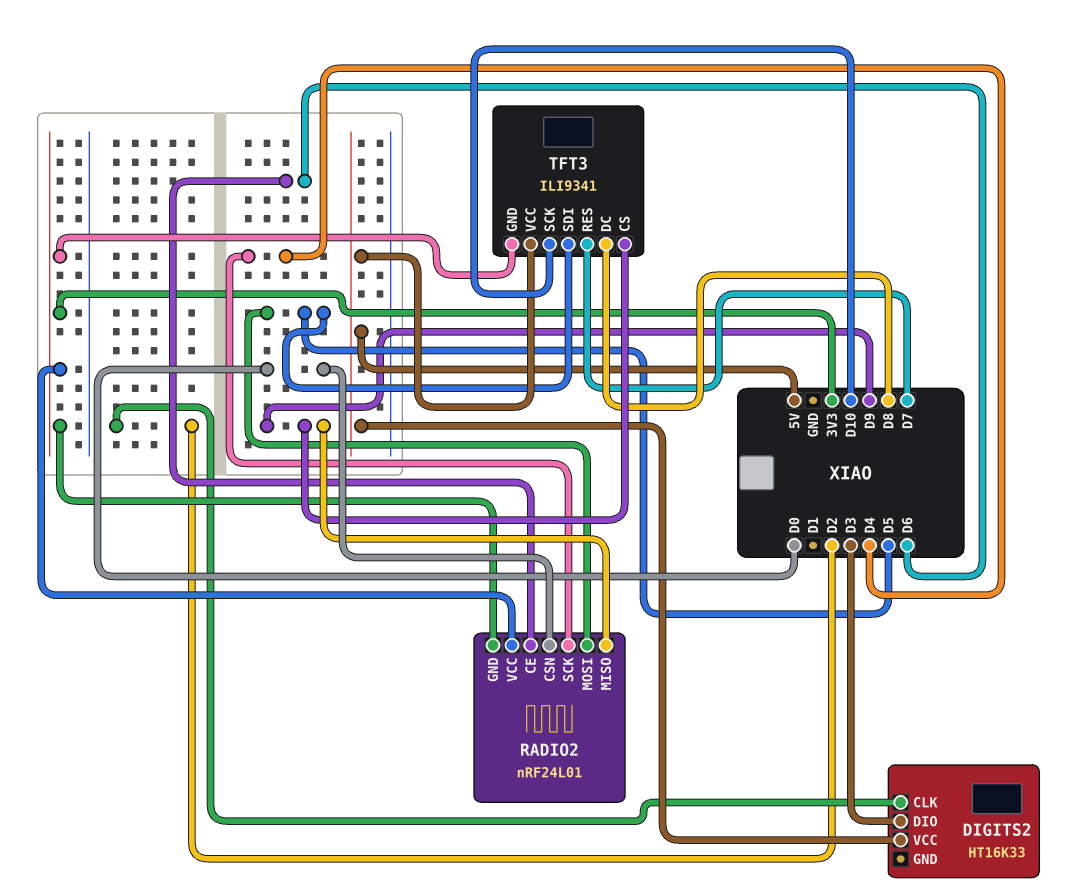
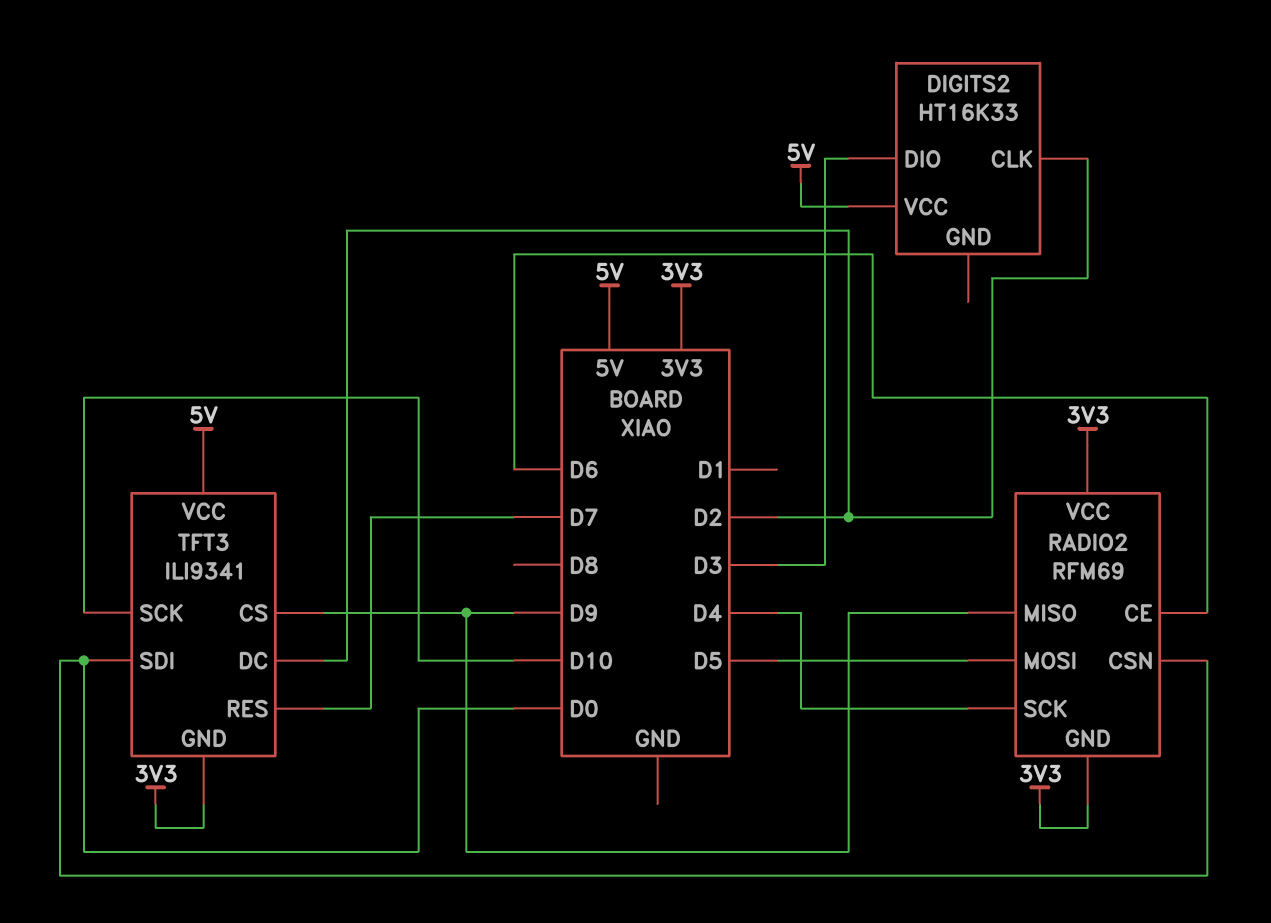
RADIO2: nRF24L01 -> RFM69
TFT3 pin DC: D8 -> D2
TFT3 pin SDI: D5 -> D0

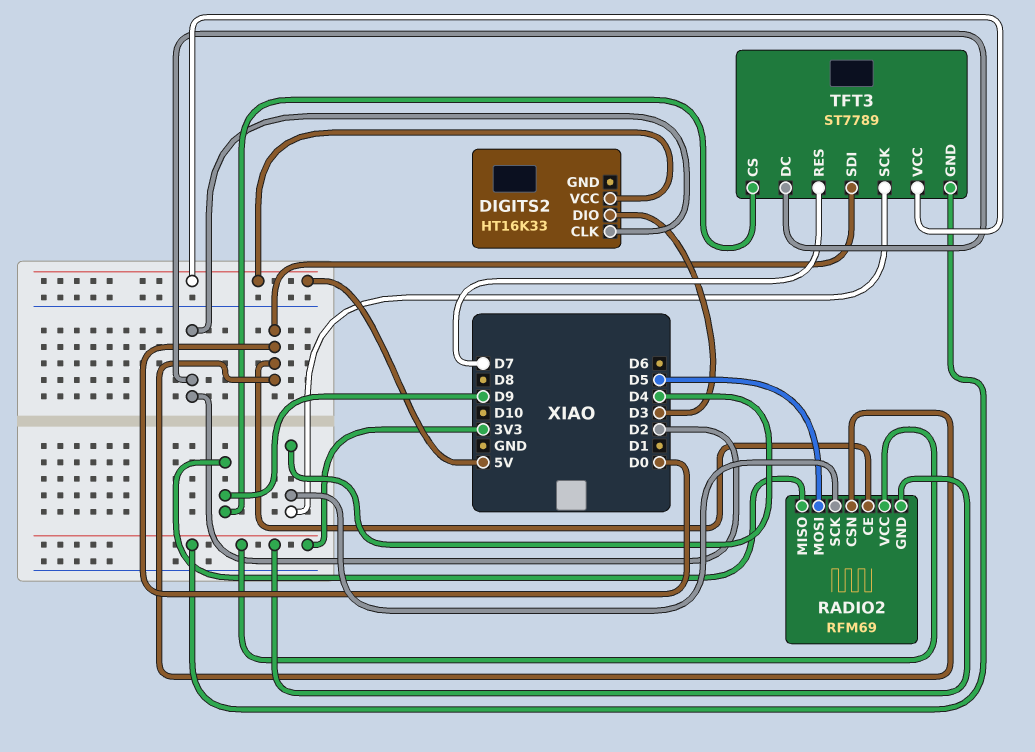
RADIO2 pin CE: D6 -> D0
TFT3: ILI9341 -> ST7789
TFT3 pin SCK: D10 -> D4

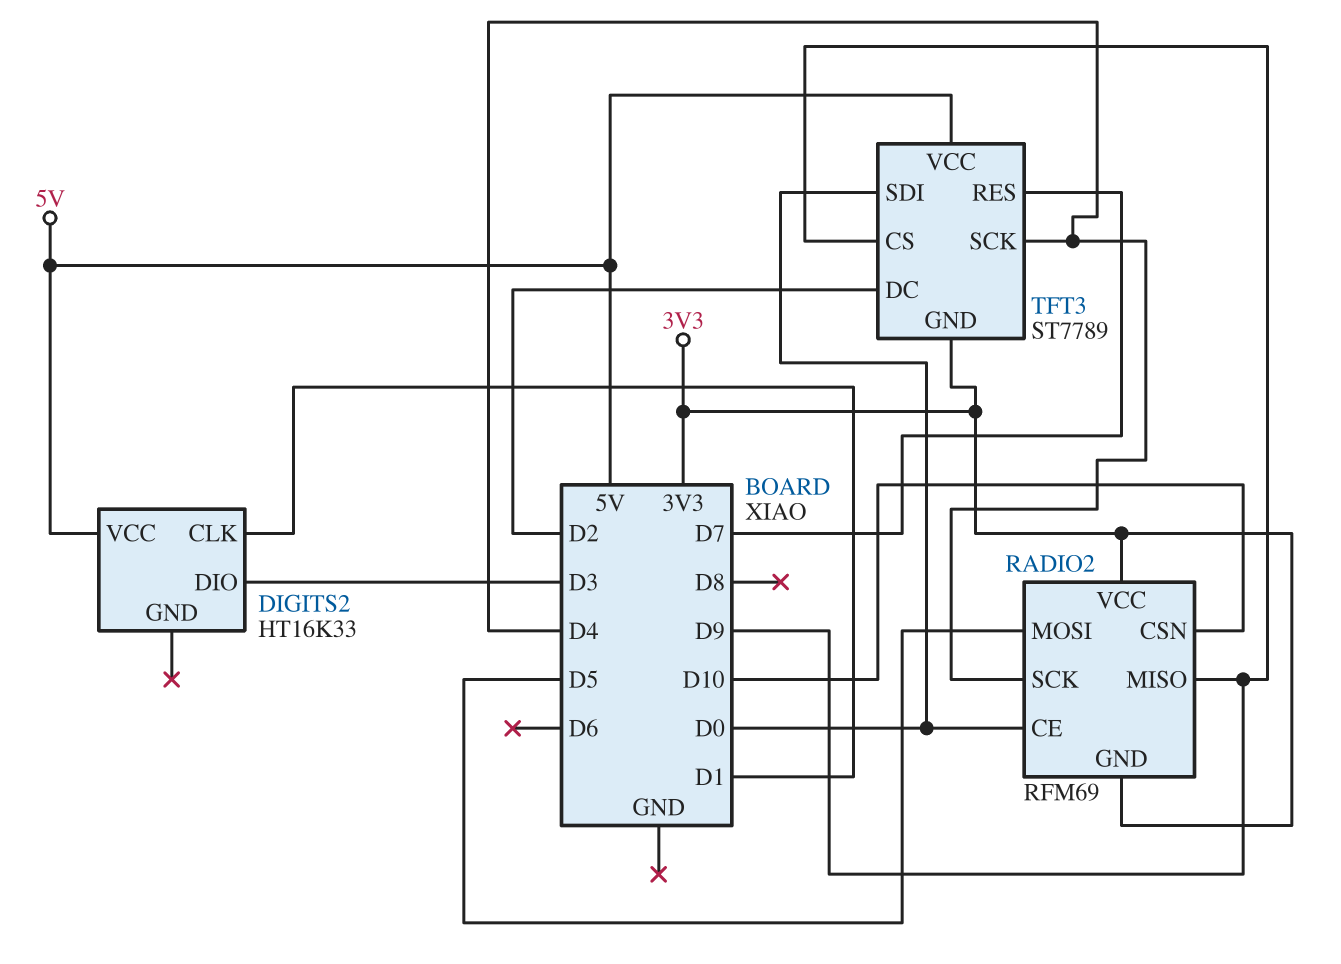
DIGITS2 pin CLK: D2 -> D1
RADIO2 pin CSN: D0 -> D10

